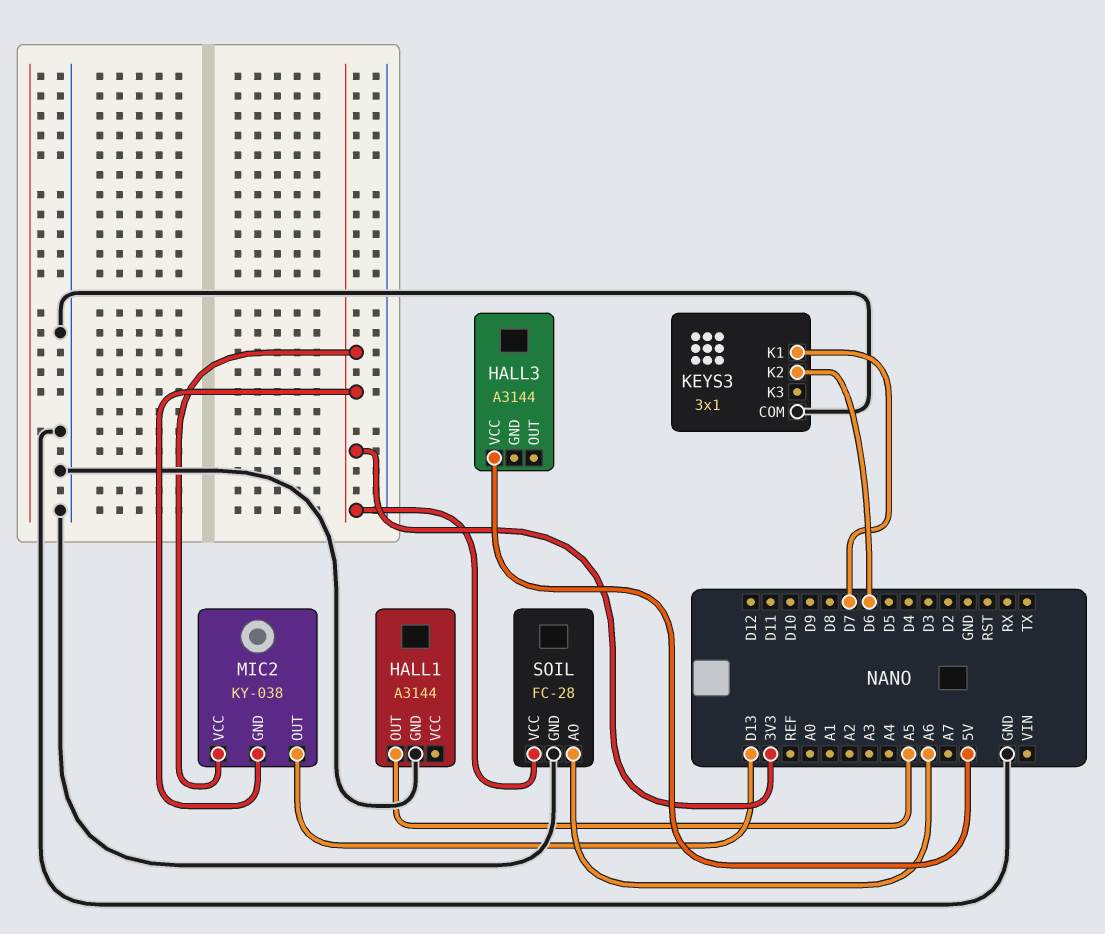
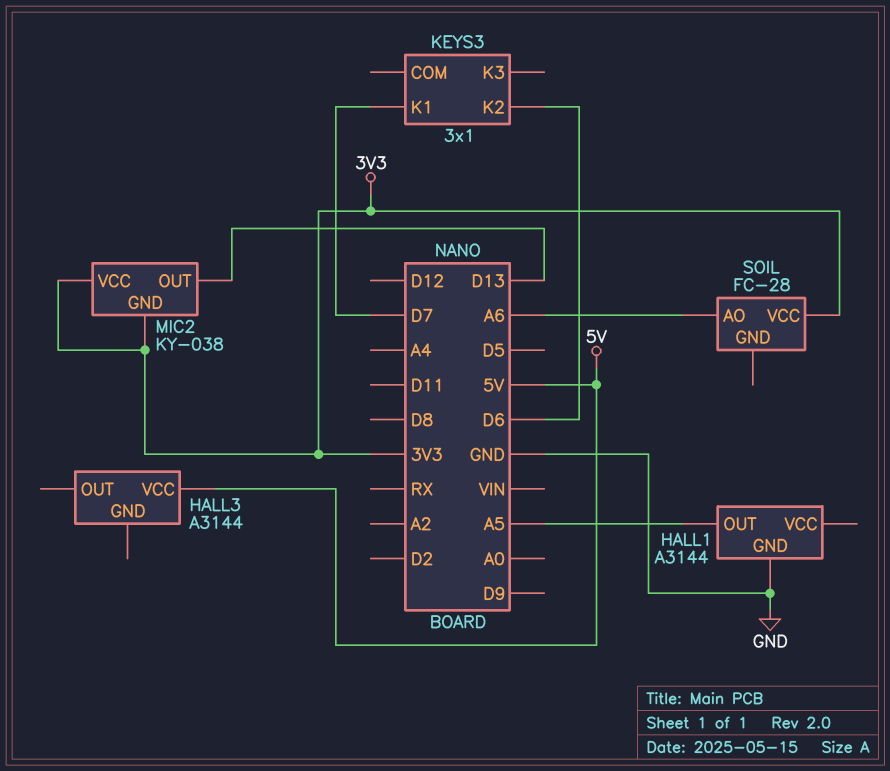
KEYS3 pin COM: GND -> none
SOIL pin GND: GND -> none

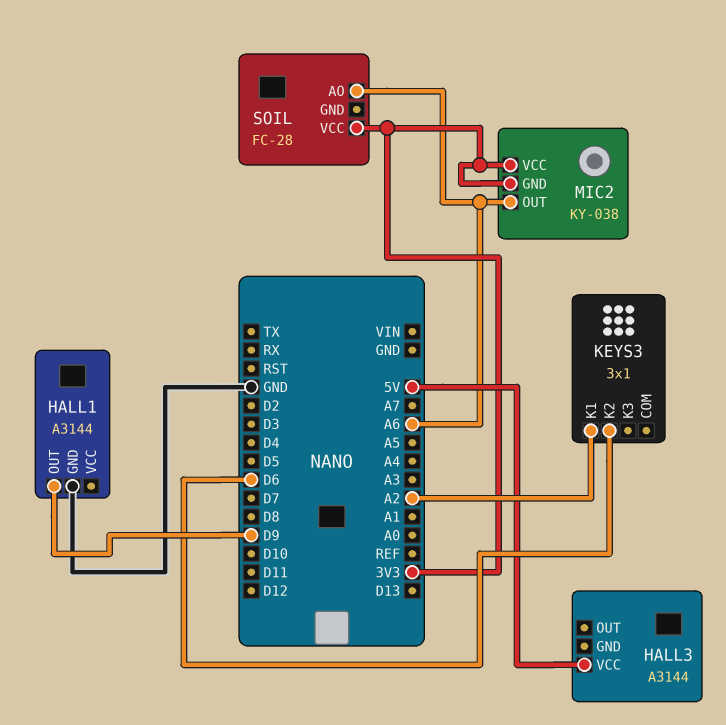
HALL1 pin OUT: A5 -> D9
KEYS3 pin K1: D7 -> A2
MIC2 pin OUT: D13 -> A6

